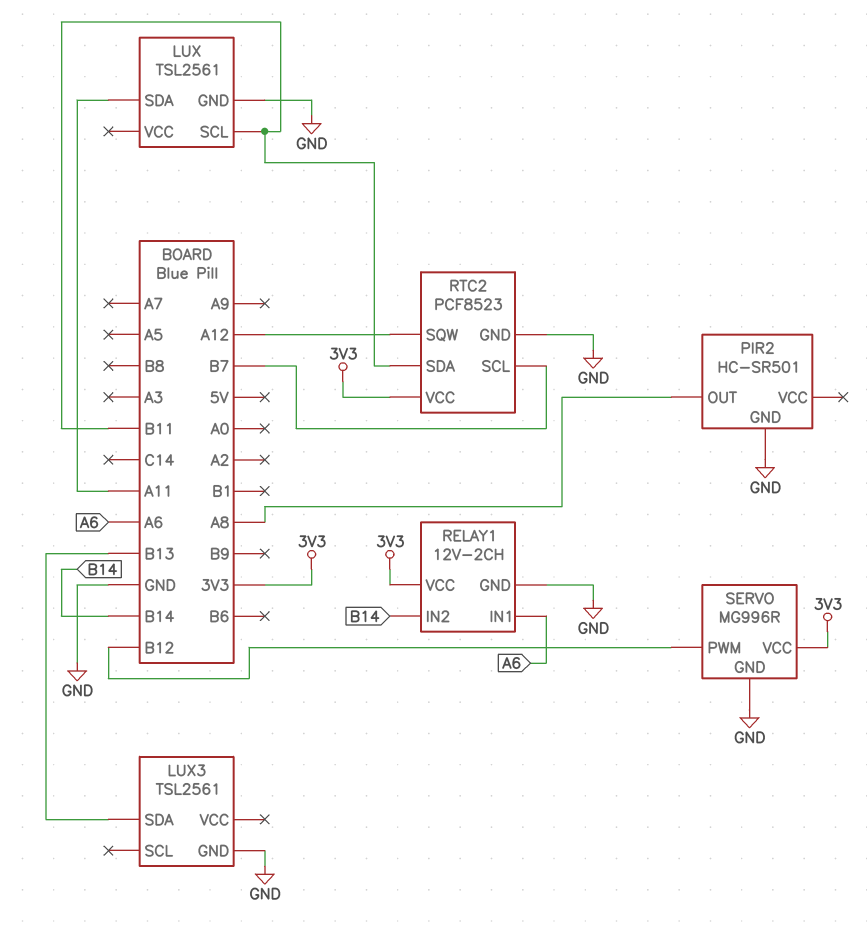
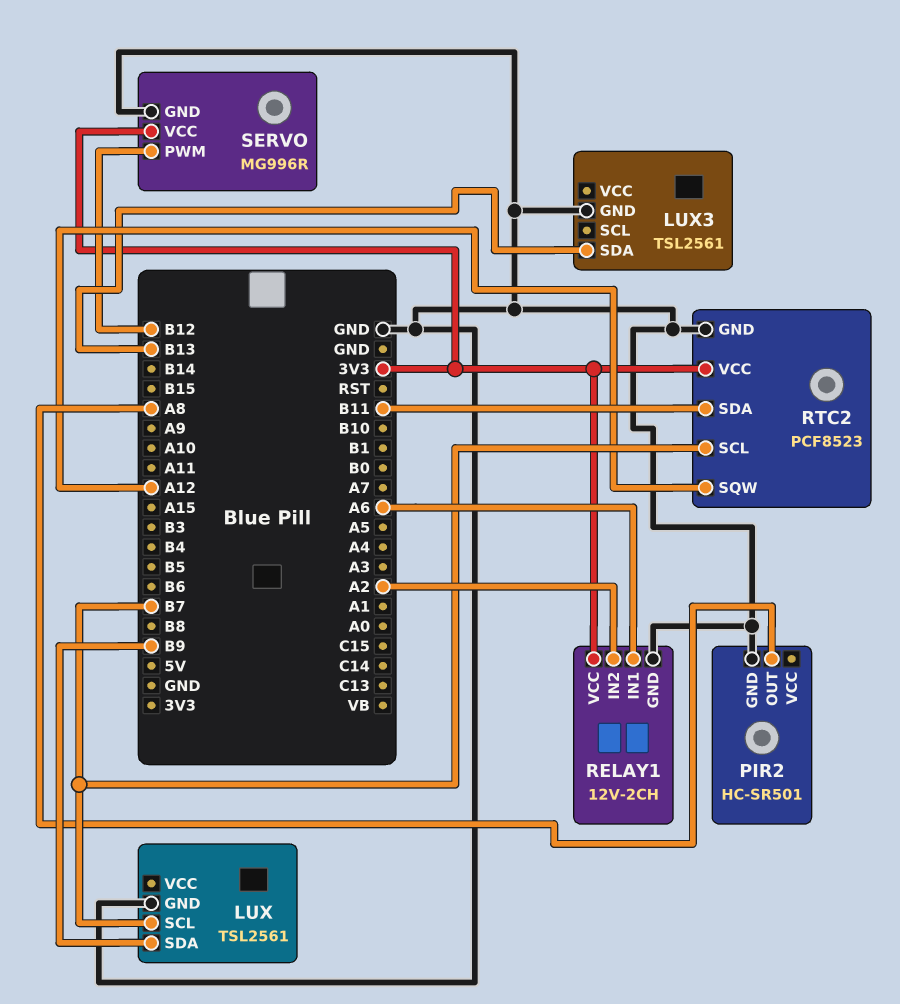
LUX pin SCL: B11 -> B7
LUX pin SDA: A11 -> B9
RELAY1 pin IN2: B14 -> A2

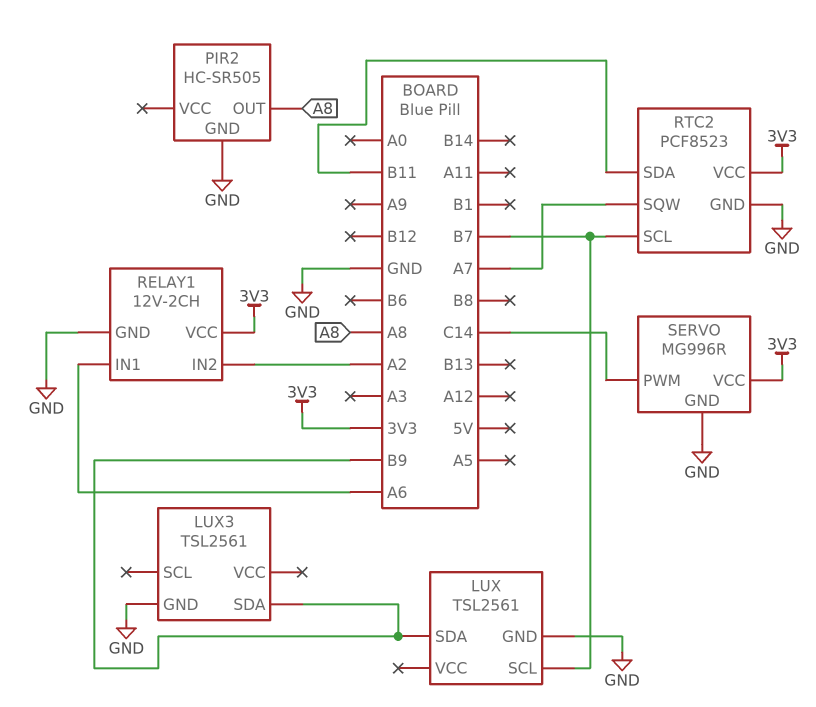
LUX3 pin SDA: B13 -> B9
PIR2: HC-SR501 -> HC-SR505
RTC2 pin SQW: A12 -> A7
SERVO pin PWM: B12 -> C14

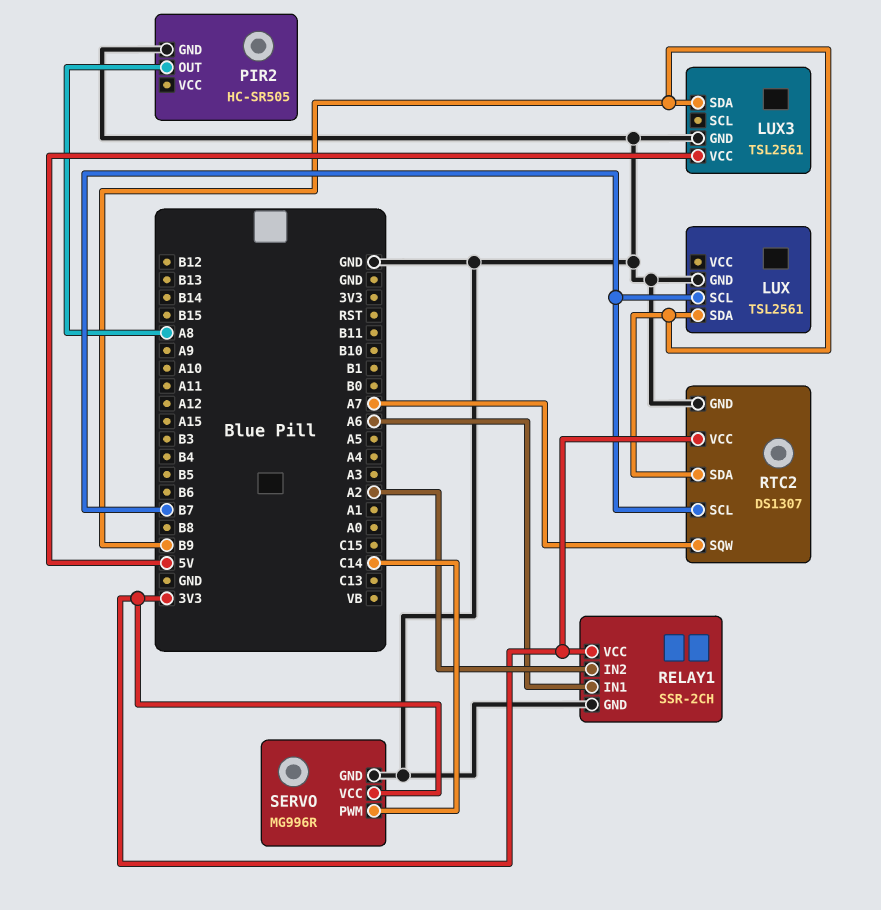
LUX3 pin VCC: none -> 5V
RELAY1: 12V-2CH -> SSR-2CH
RTC2: PCF8523 -> DS1307
RTC2 pin SDA: B11 -> B9

